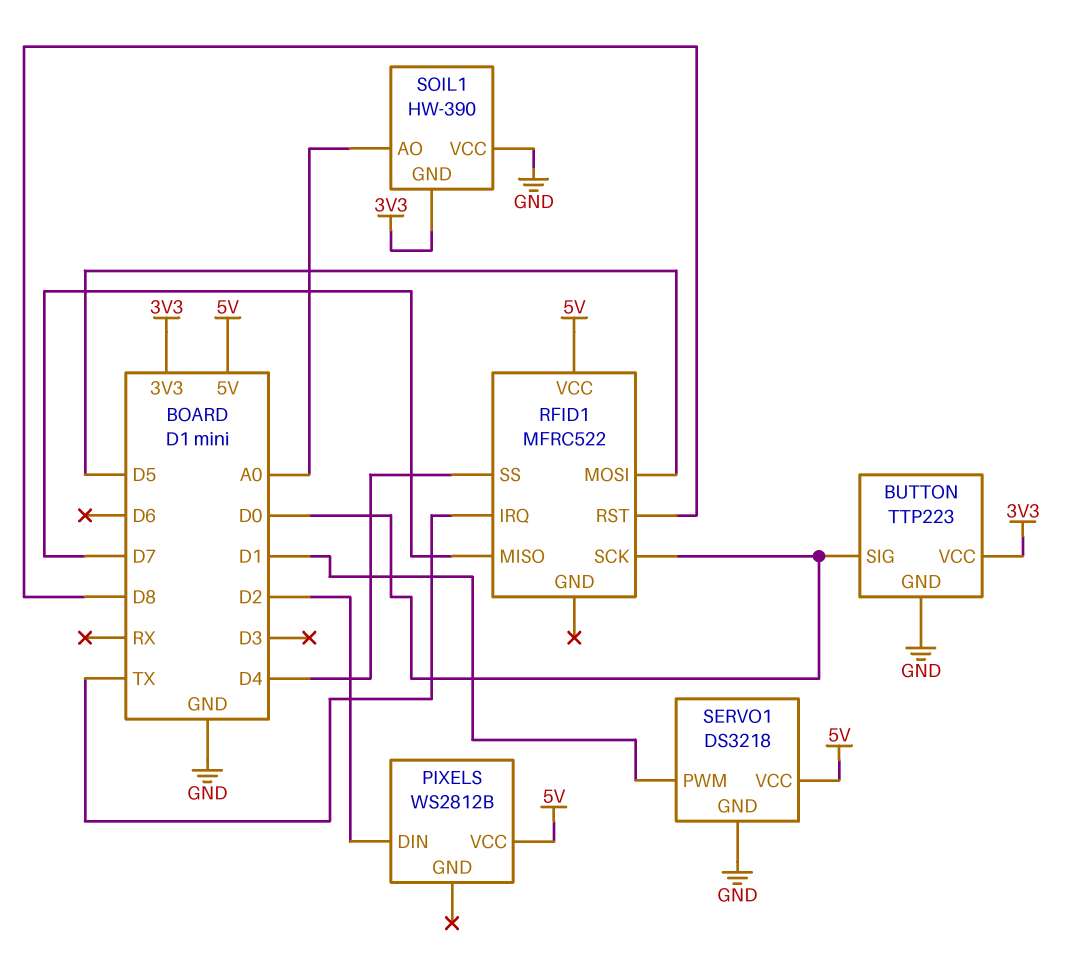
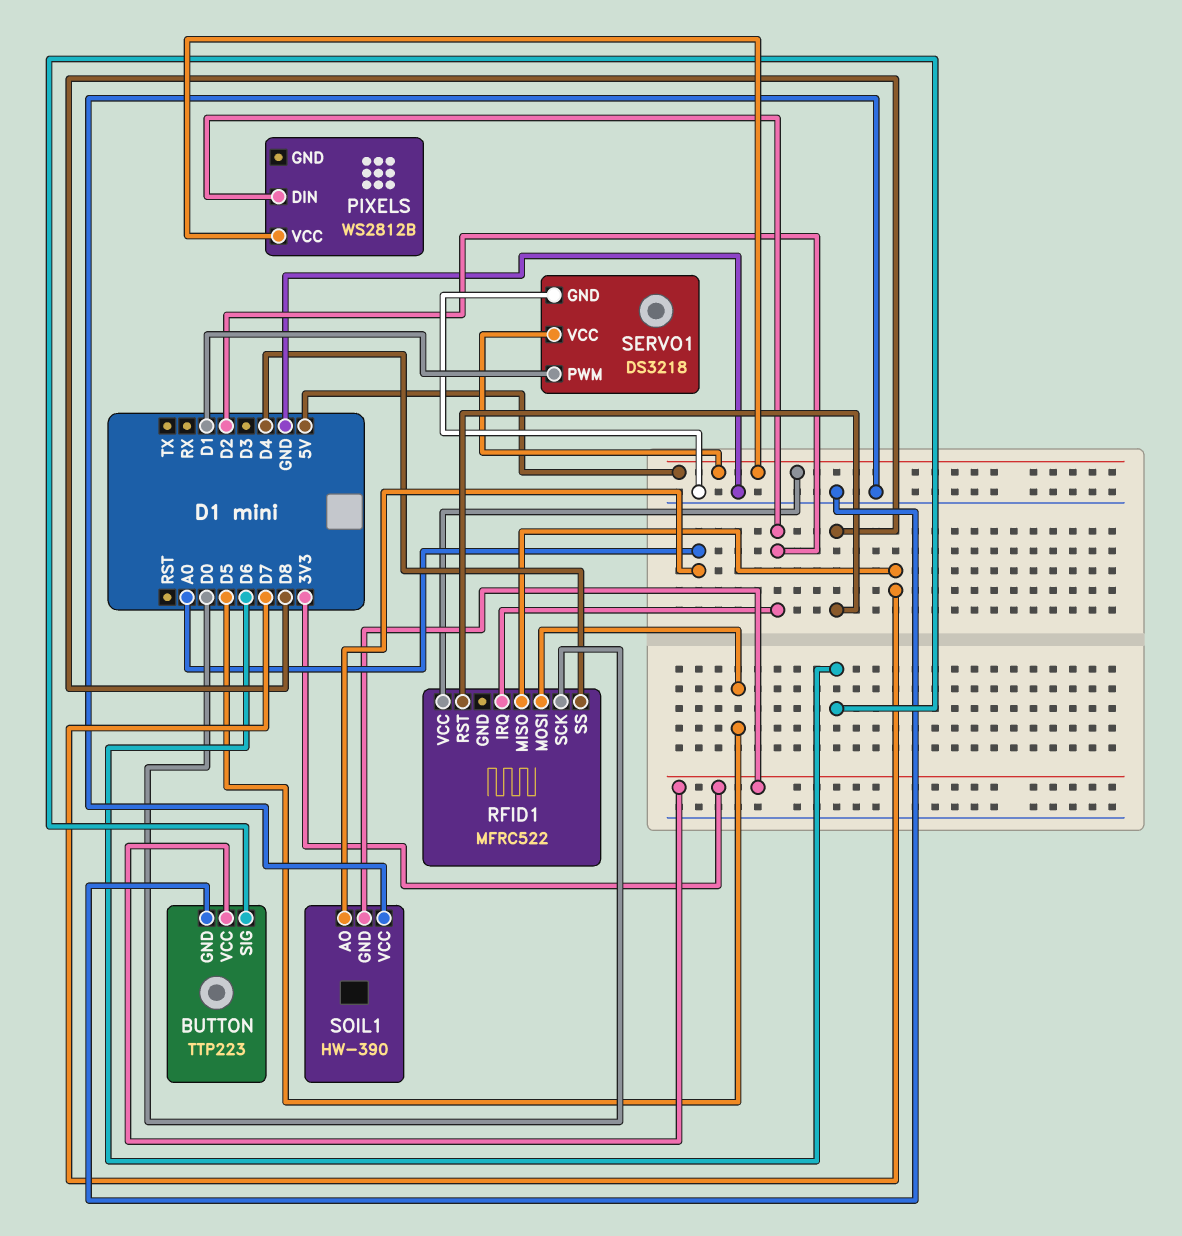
BUTTON pin SIG: D0 -> D6
RFID1 pin IRQ: TX -> D2

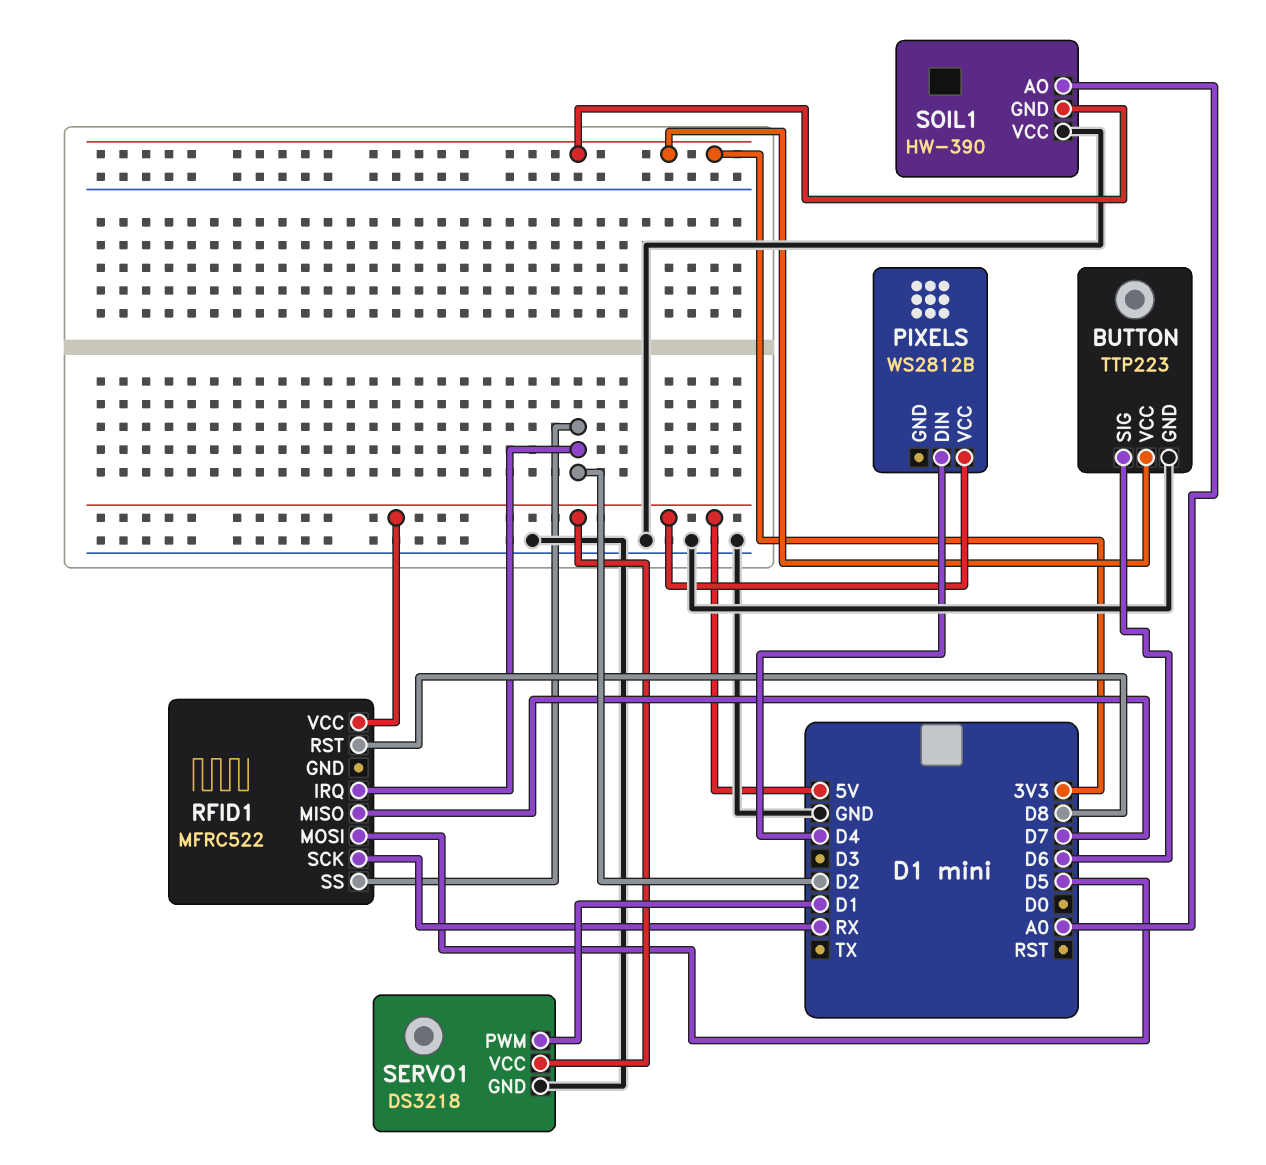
PIXELS pin DIN: D2 -> D4
RFID1 pin SCK: D0 -> RX
RFID1 pin SS: D4 -> D2

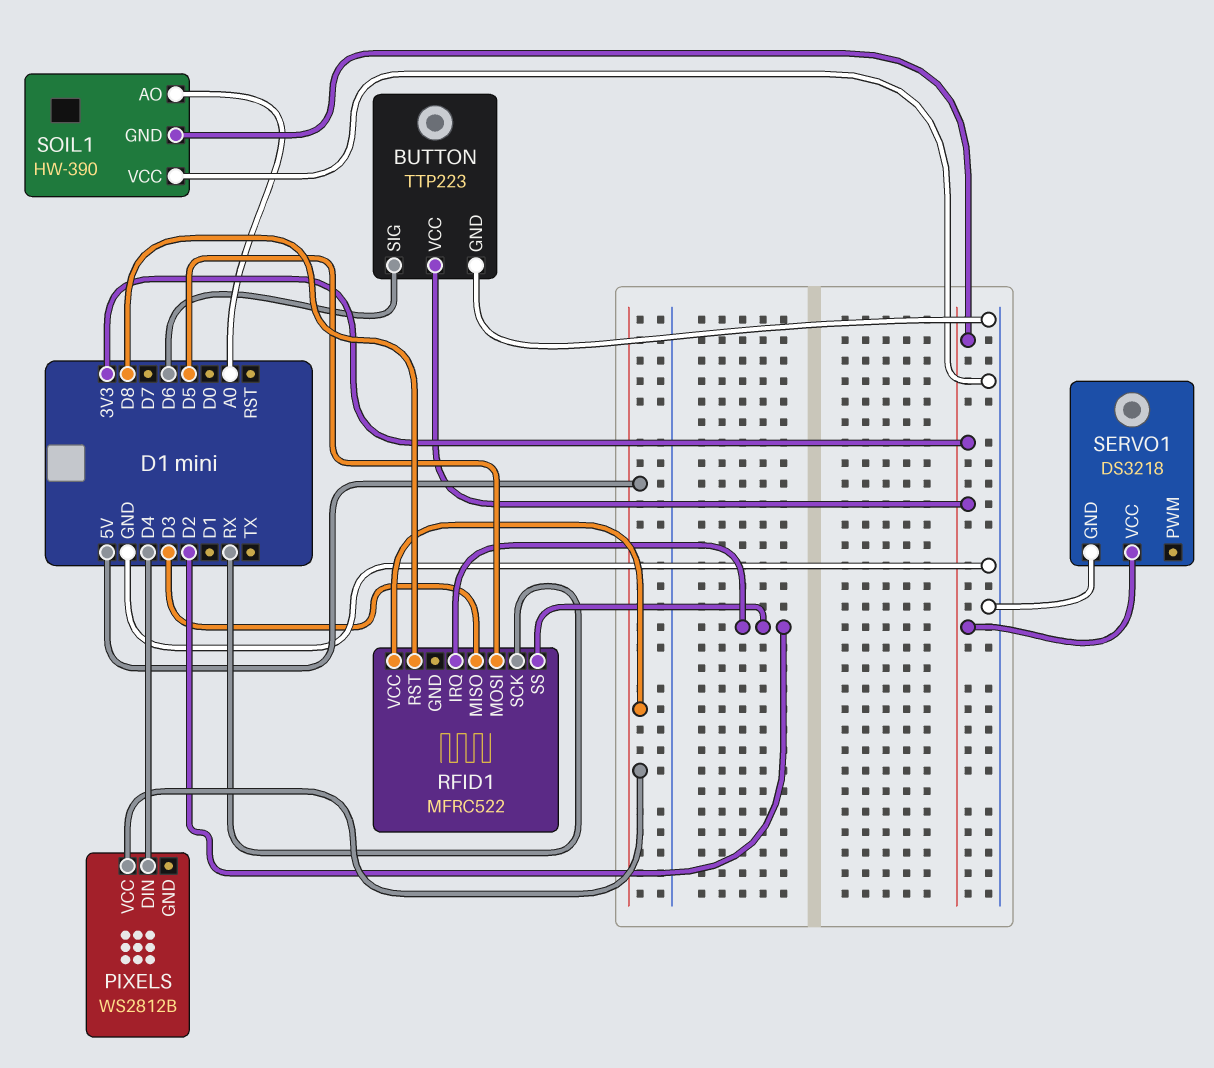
RFID1 pin MISO: D7 -> D3
SERVO1 pin PWM: D1 -> none
SERVO1 pin VCC: 5V -> 3V3

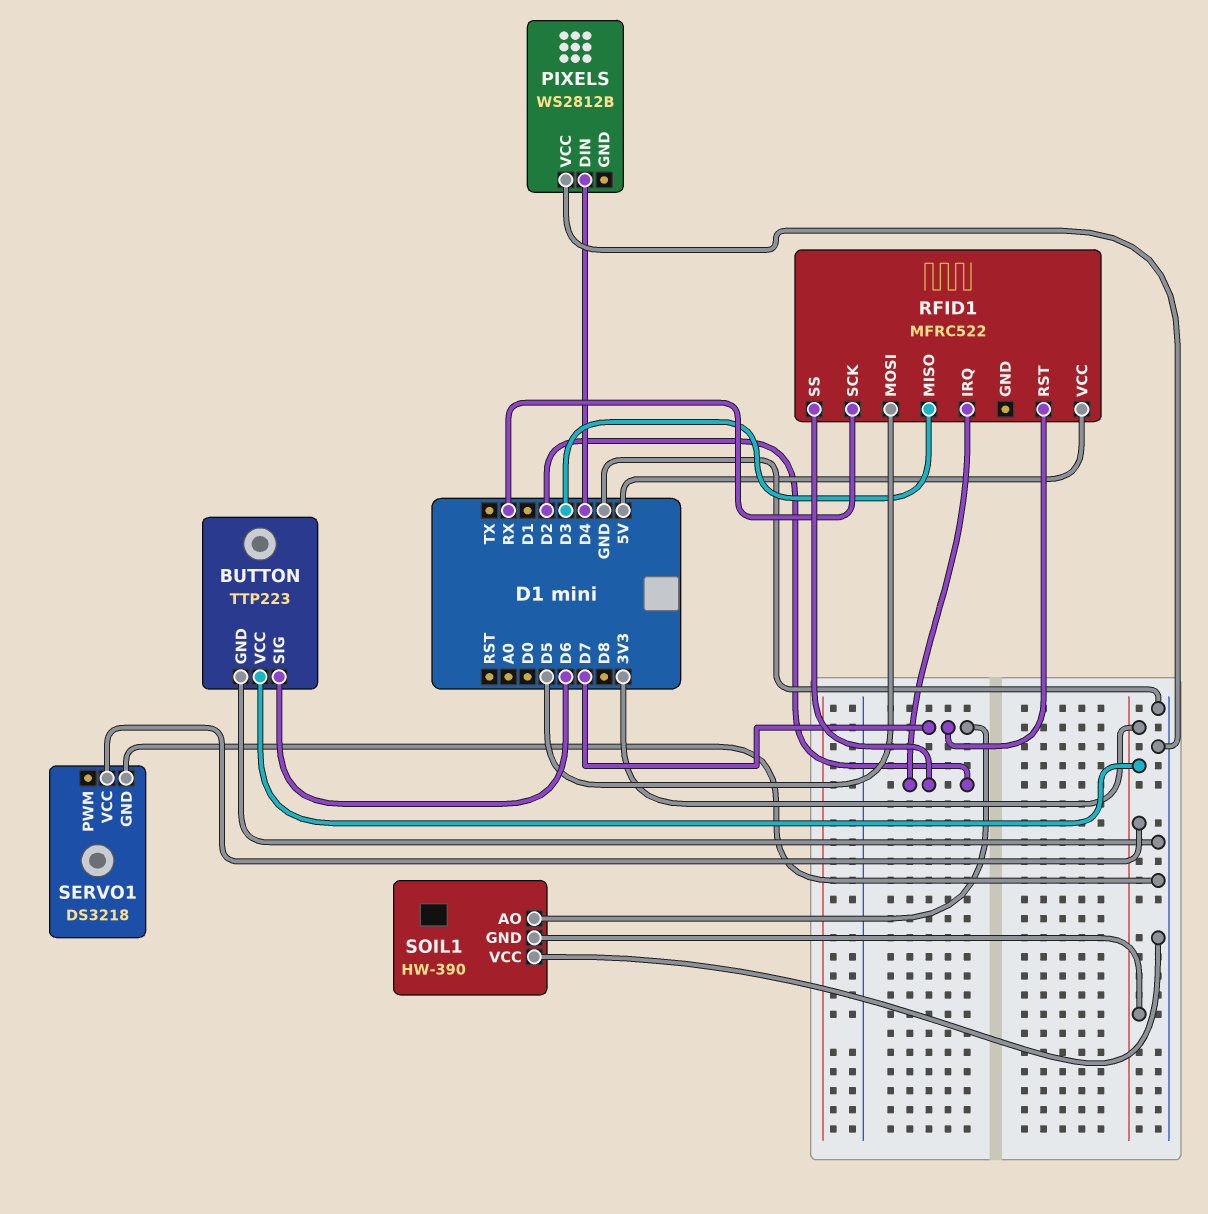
PIXELS pin VCC: 5V -> GND
RFID1 pin RST: D8 -> D7
SOIL1 pin AO: A0 -> D7

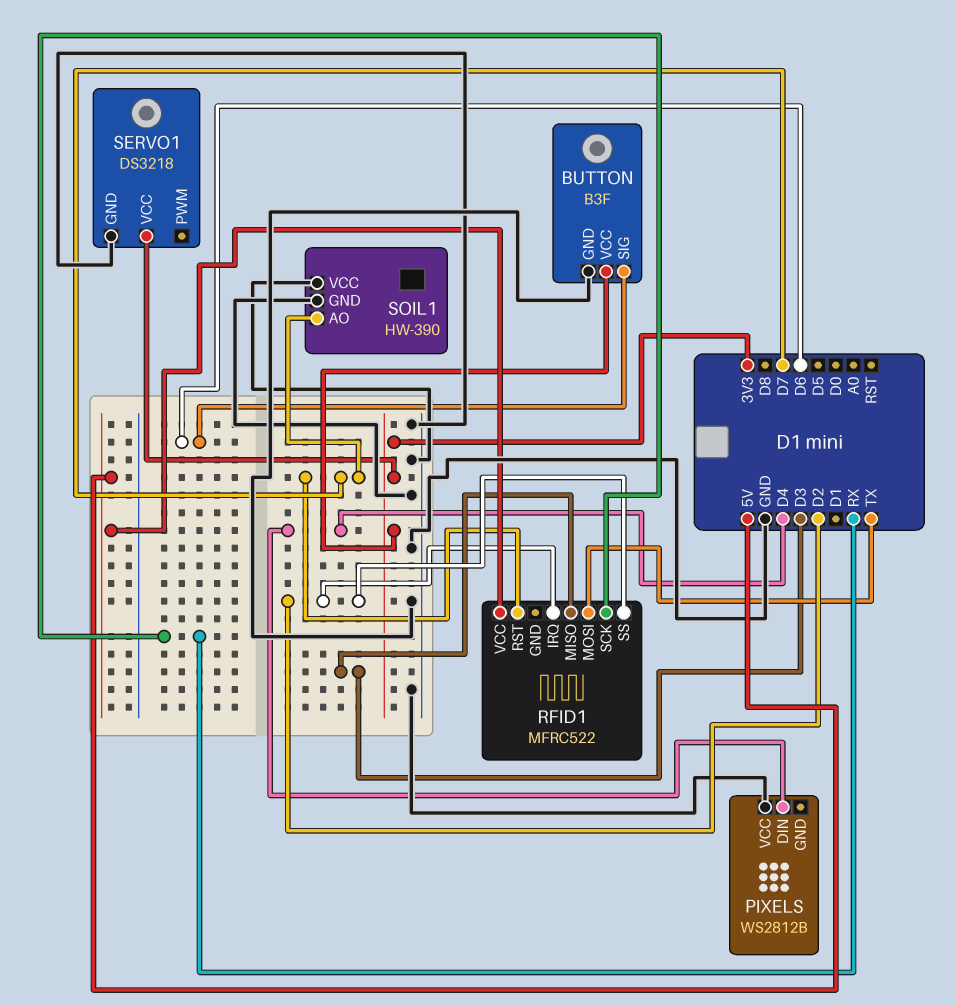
BUTTON: TTP223 -> B3F
RFID1 pin MOSI: D5 -> TX
SOIL1 pin GND: 3V3 -> GND

